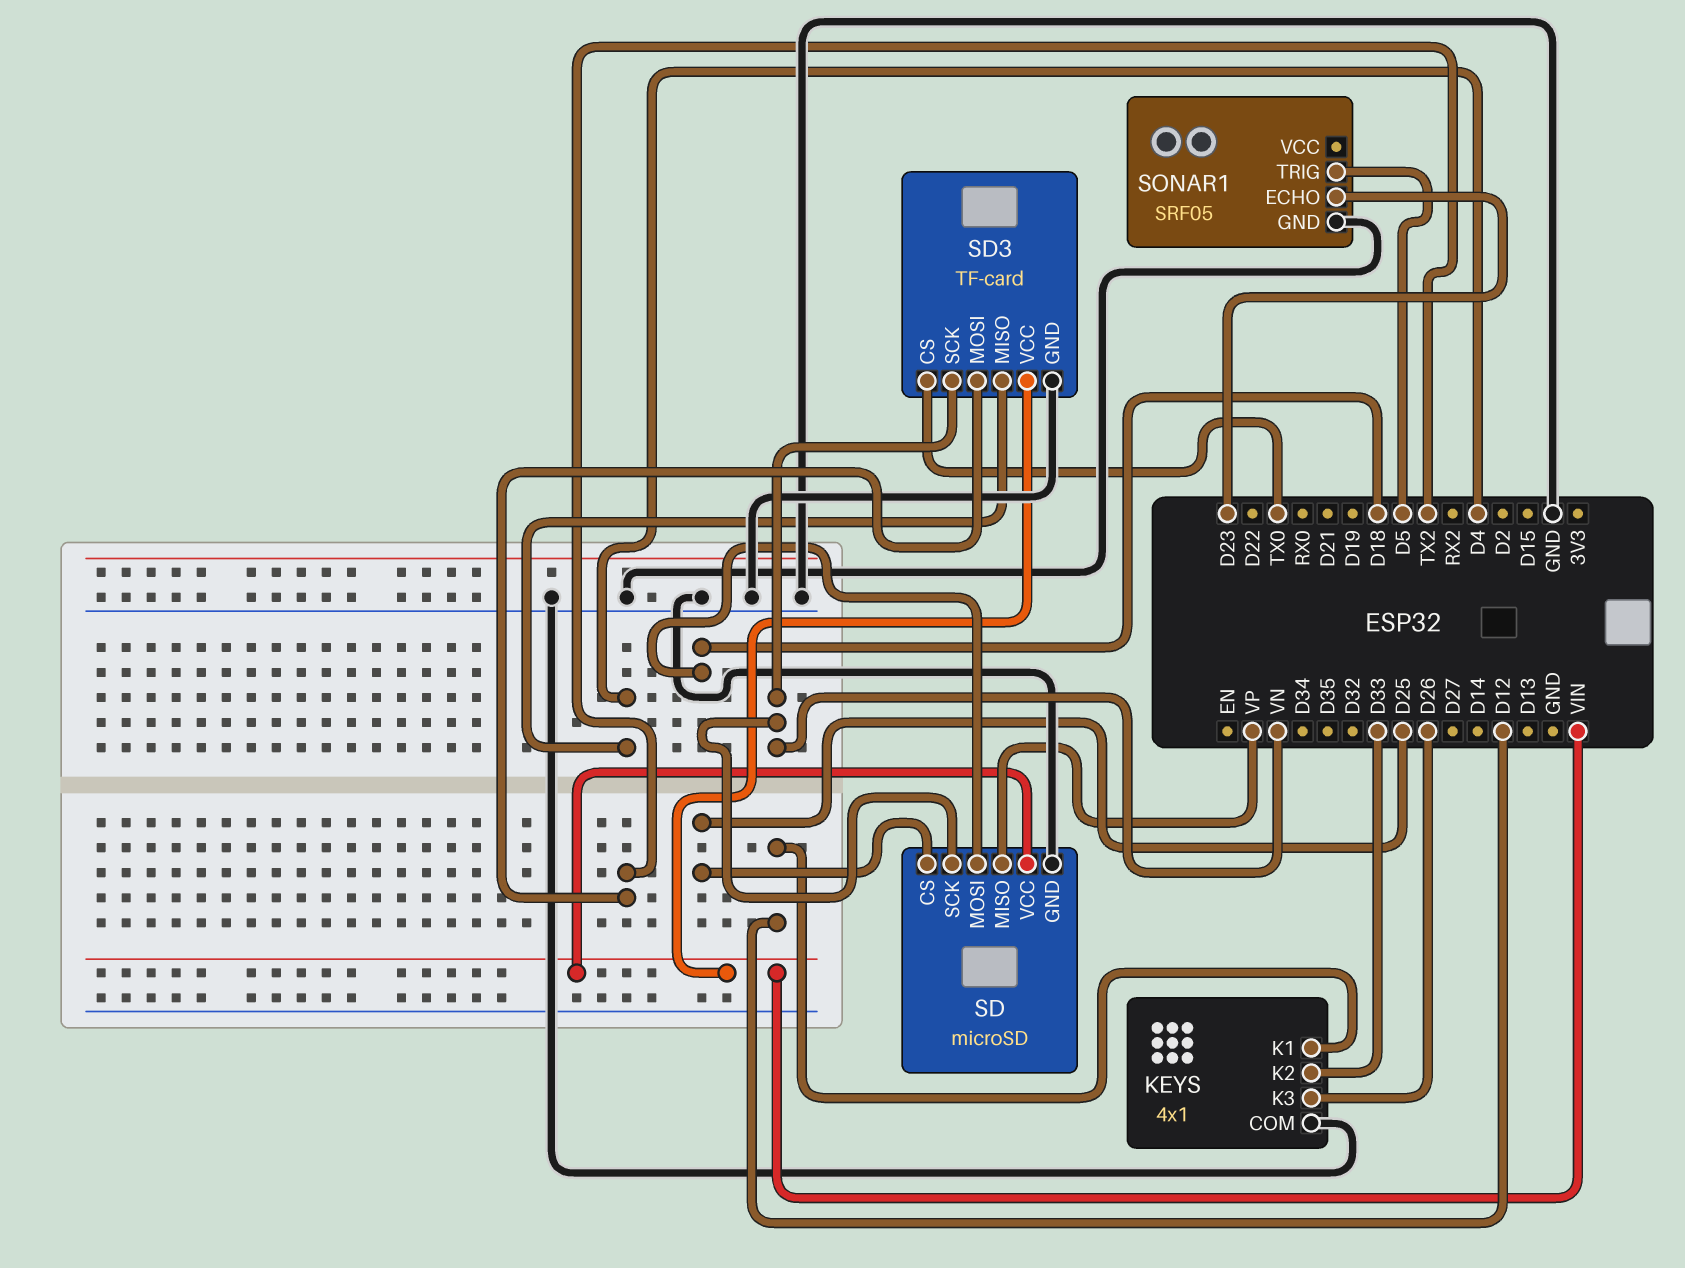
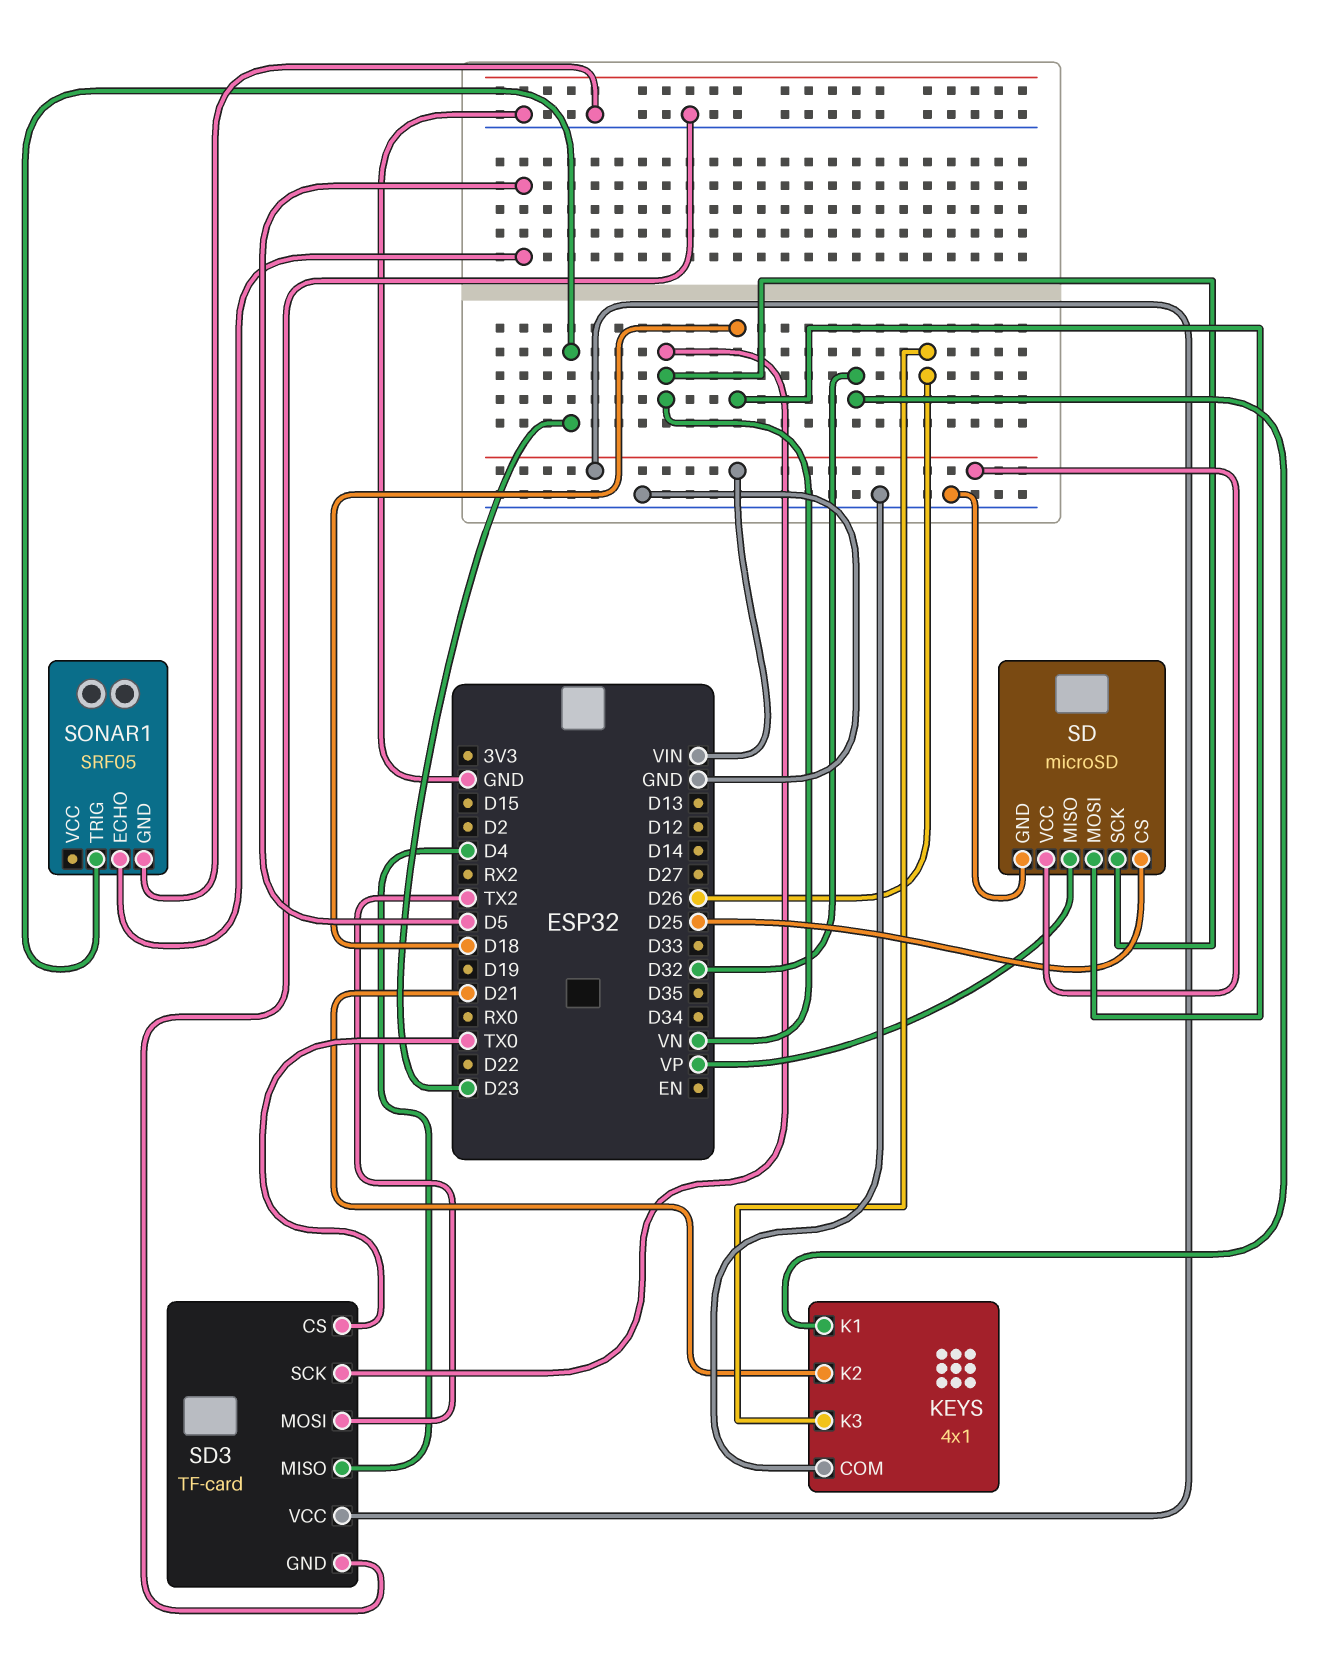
KEYS pin K1: D12 -> D32
KEYS pin K2: D33 -> D21
SONAR1 pin ECHO: D23 -> D5
SONAR1 pin TRIG: D5 -> D23

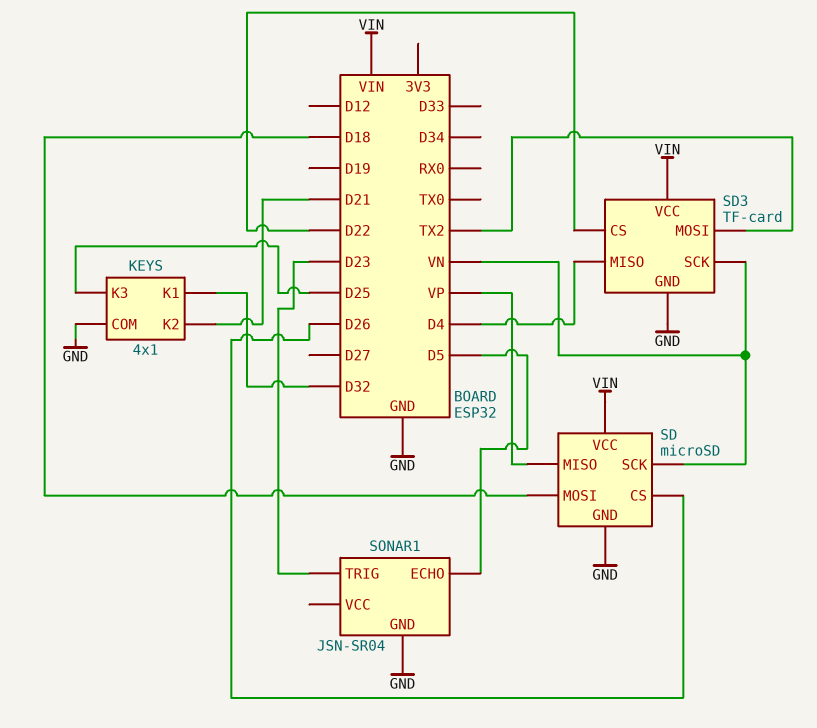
KEYS pin K3: D26 -> D25
SD pin CS: D25 -> D26
SD3 pin CS: TX0 -> D22
SONAR1: SRF05 -> JSN-SR04

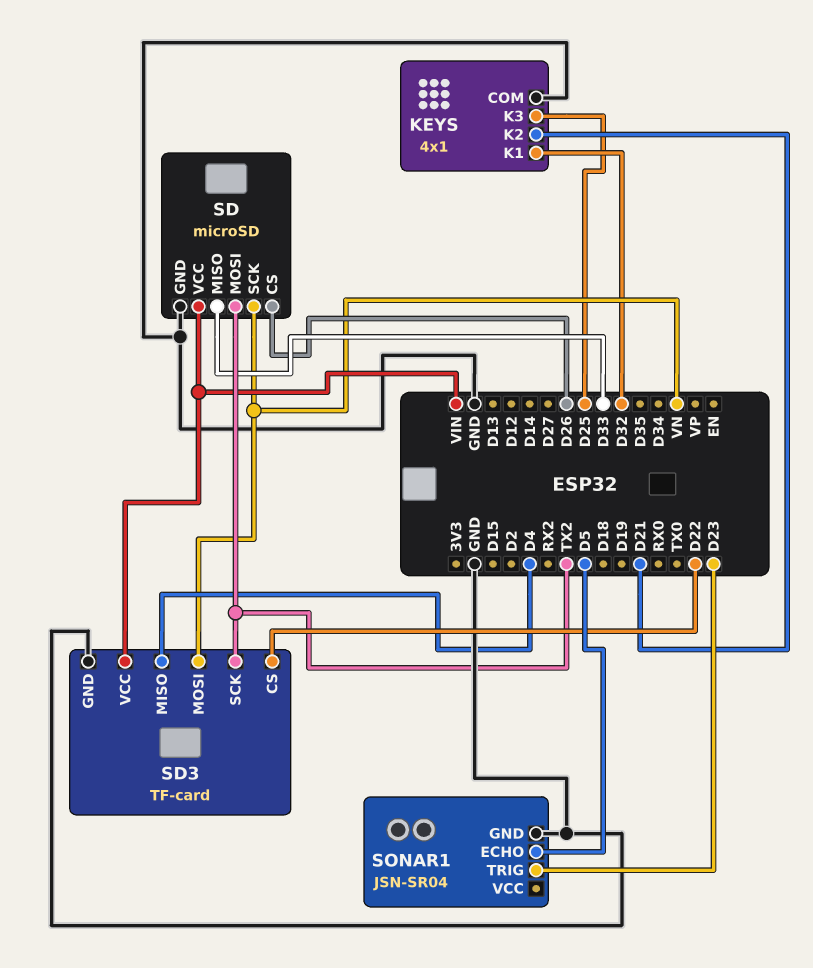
SD pin MISO: VP -> D33
SD pin MOSI: D18 -> TX2
SD3 pin MOSI: TX2 -> VN
SD3 pin SCK: VN -> TX2

